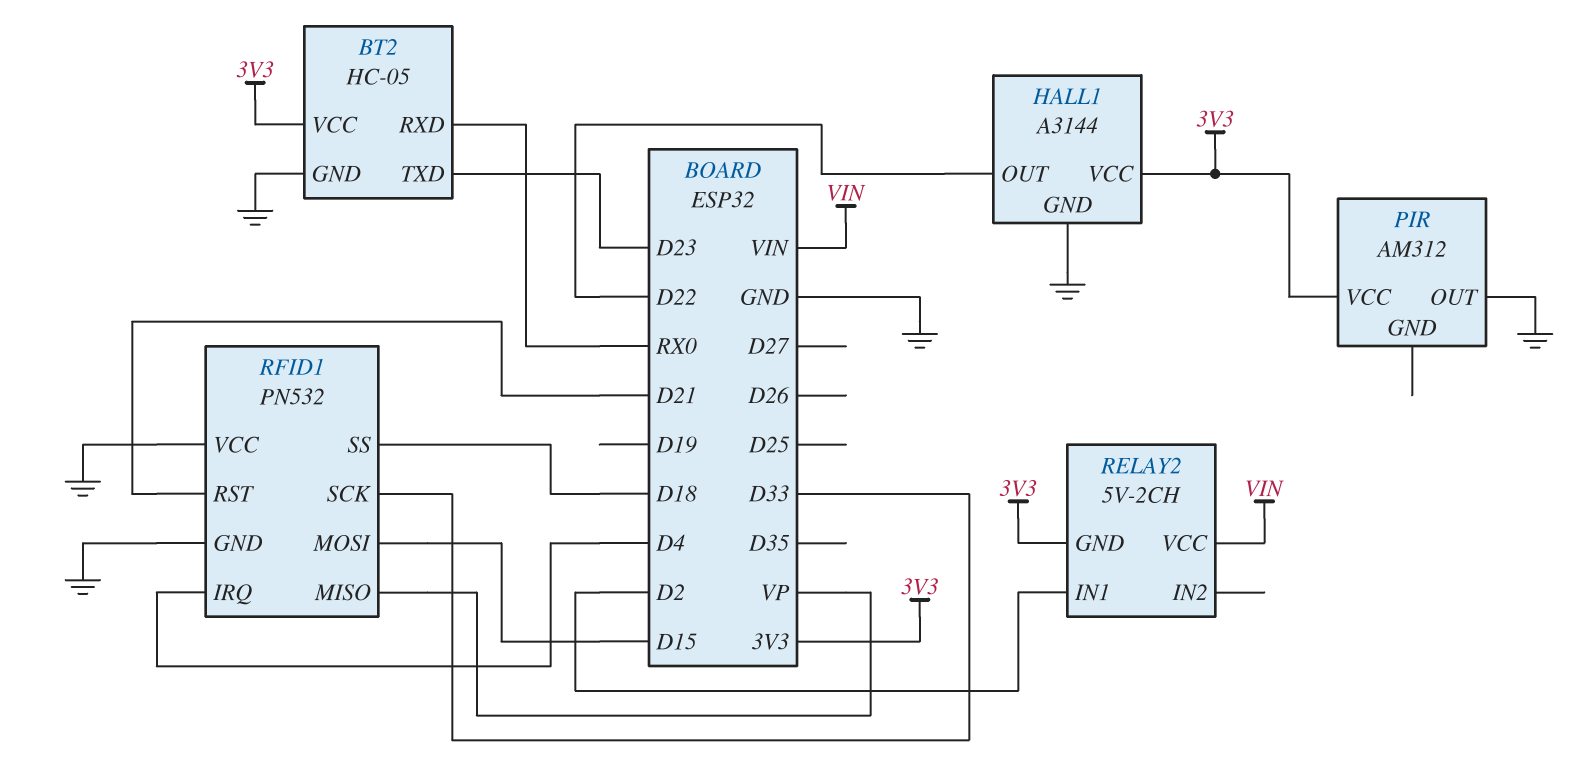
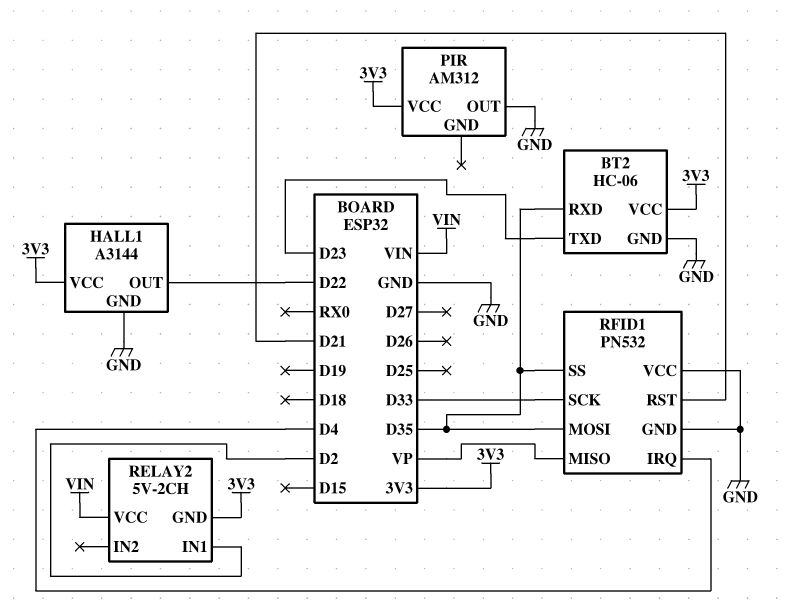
BT2: HC-05 -> HC-06
BT2 pin RXD: RX0 -> D35
RFID1 pin MOSI: D15 -> D35
RFID1 pin SS: D18 -> D35

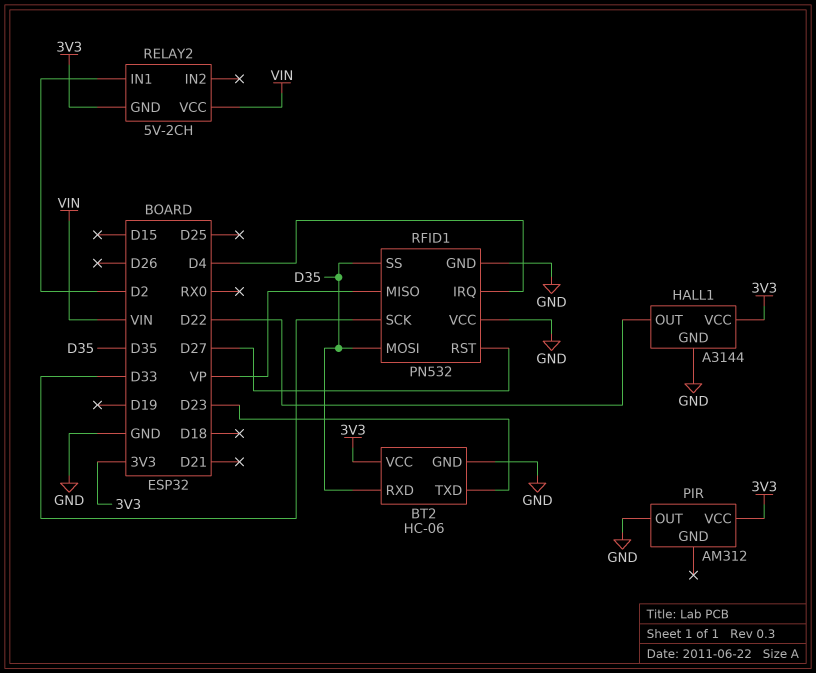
RFID1 pin RST: D21 -> D27

